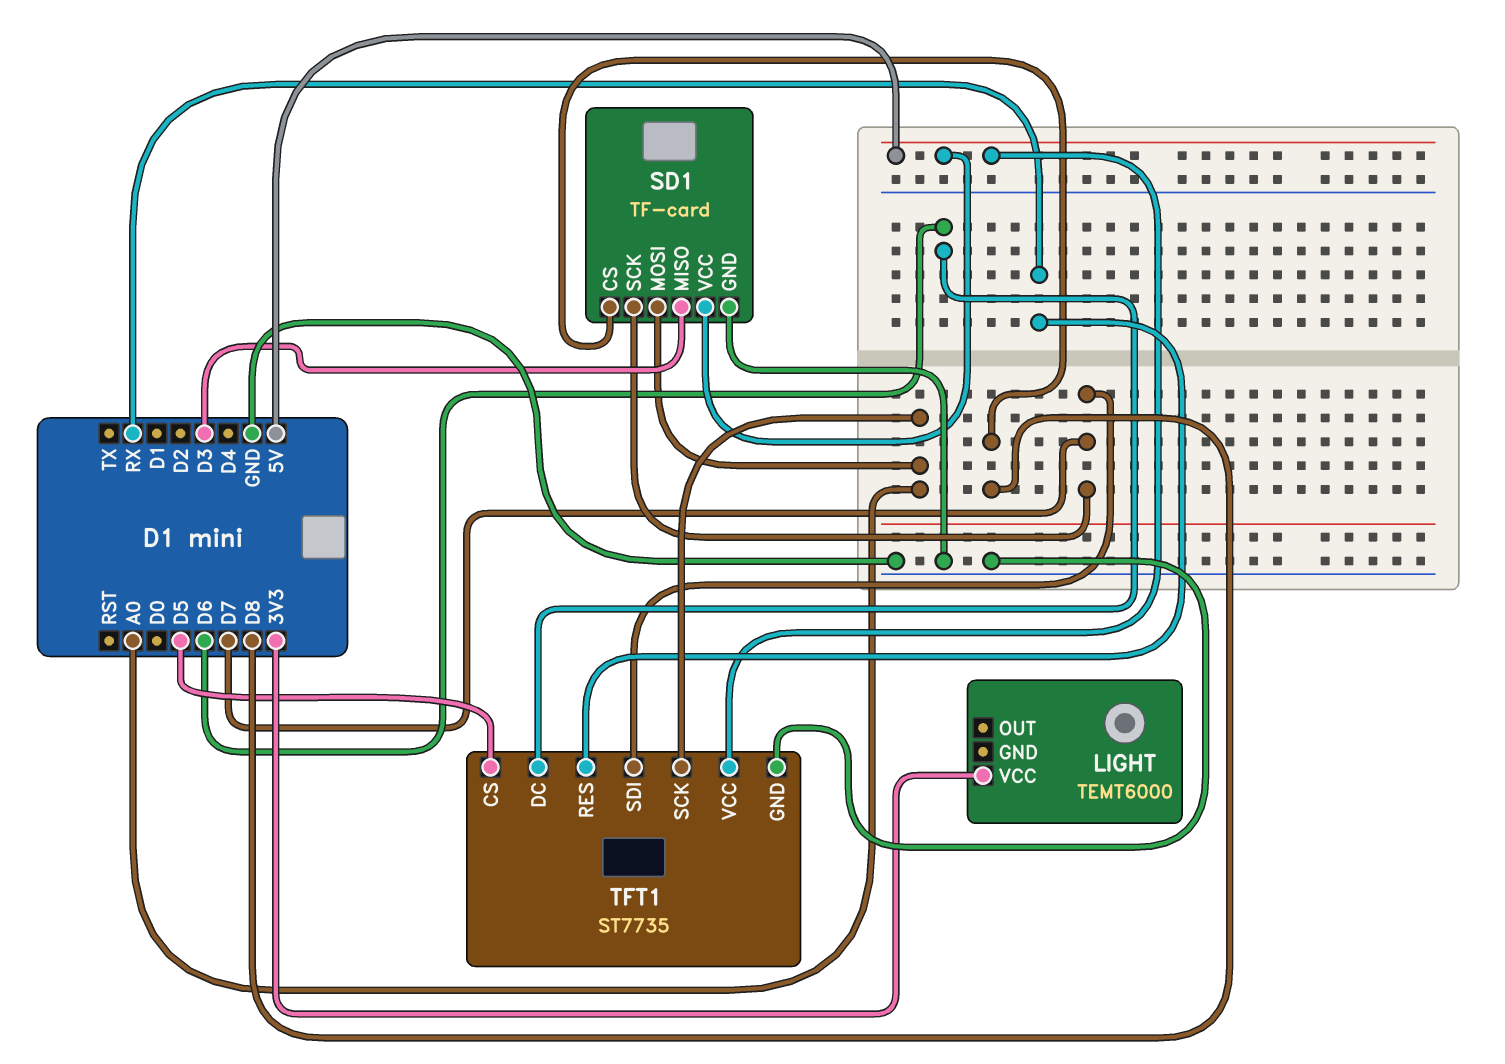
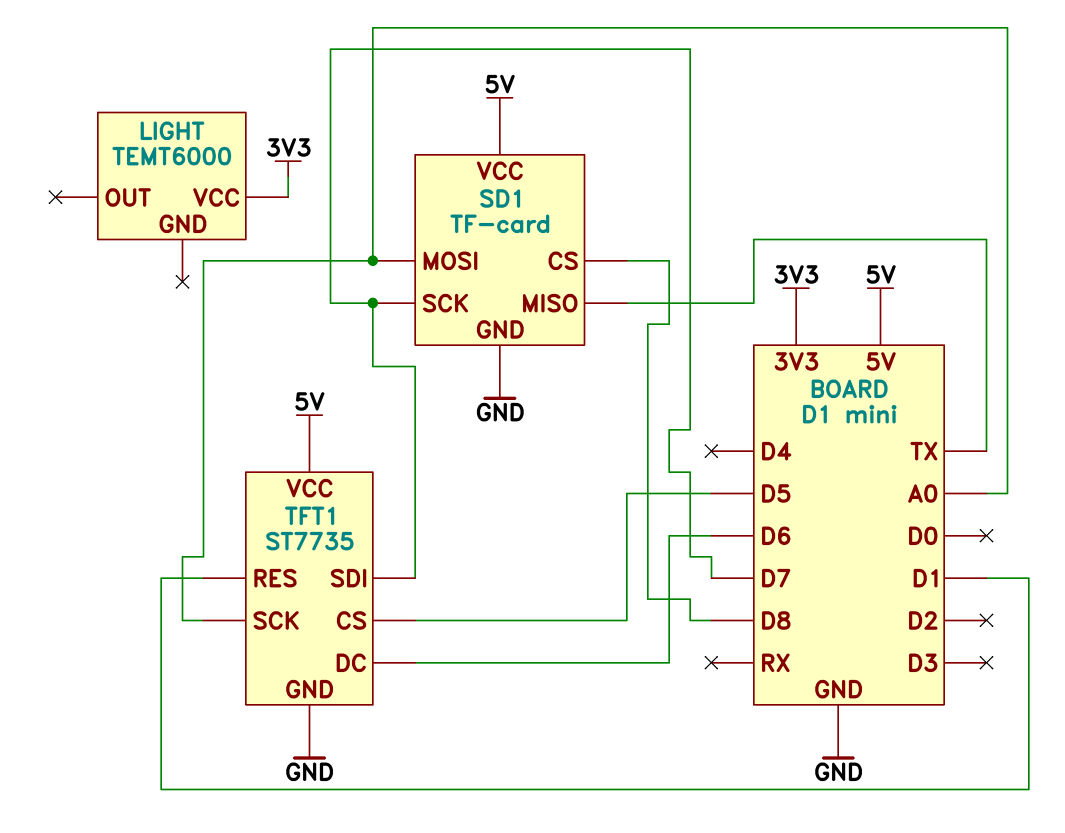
SD1 pin MISO: D3 -> TX
TFT1 pin RES: RX -> D1

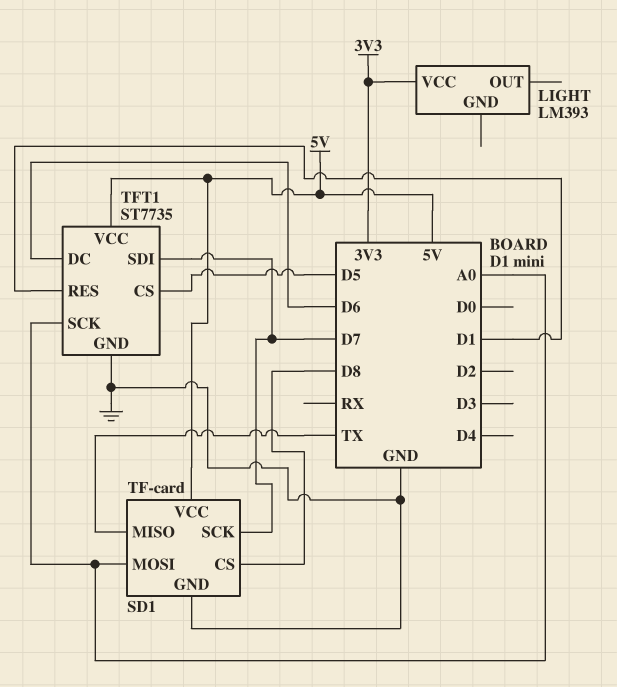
LIGHT: TEMT6000 -> LM393

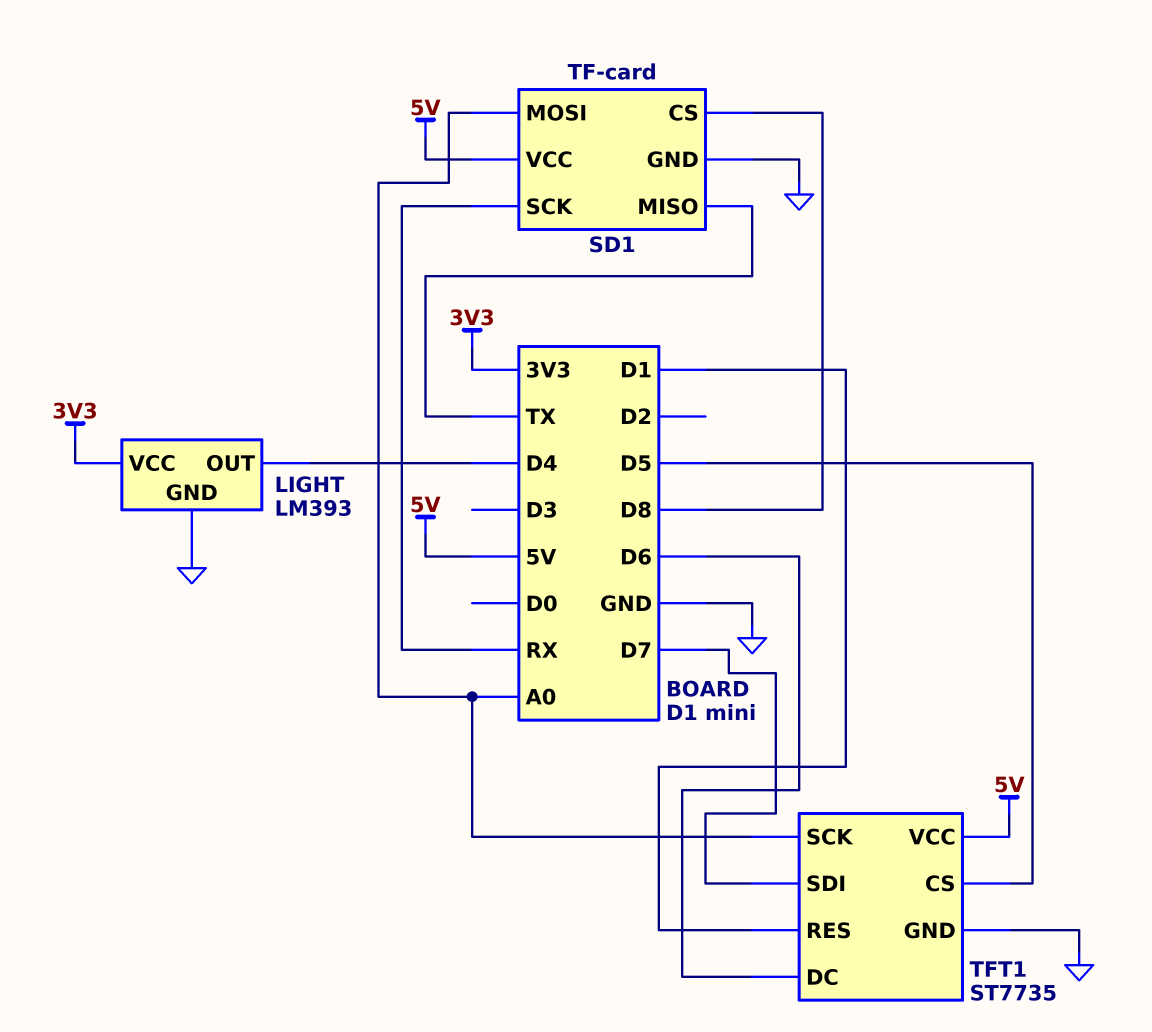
LIGHT pin GND: none -> GND
LIGHT pin OUT: none -> D4
SD1 pin SCK: D7 -> RX

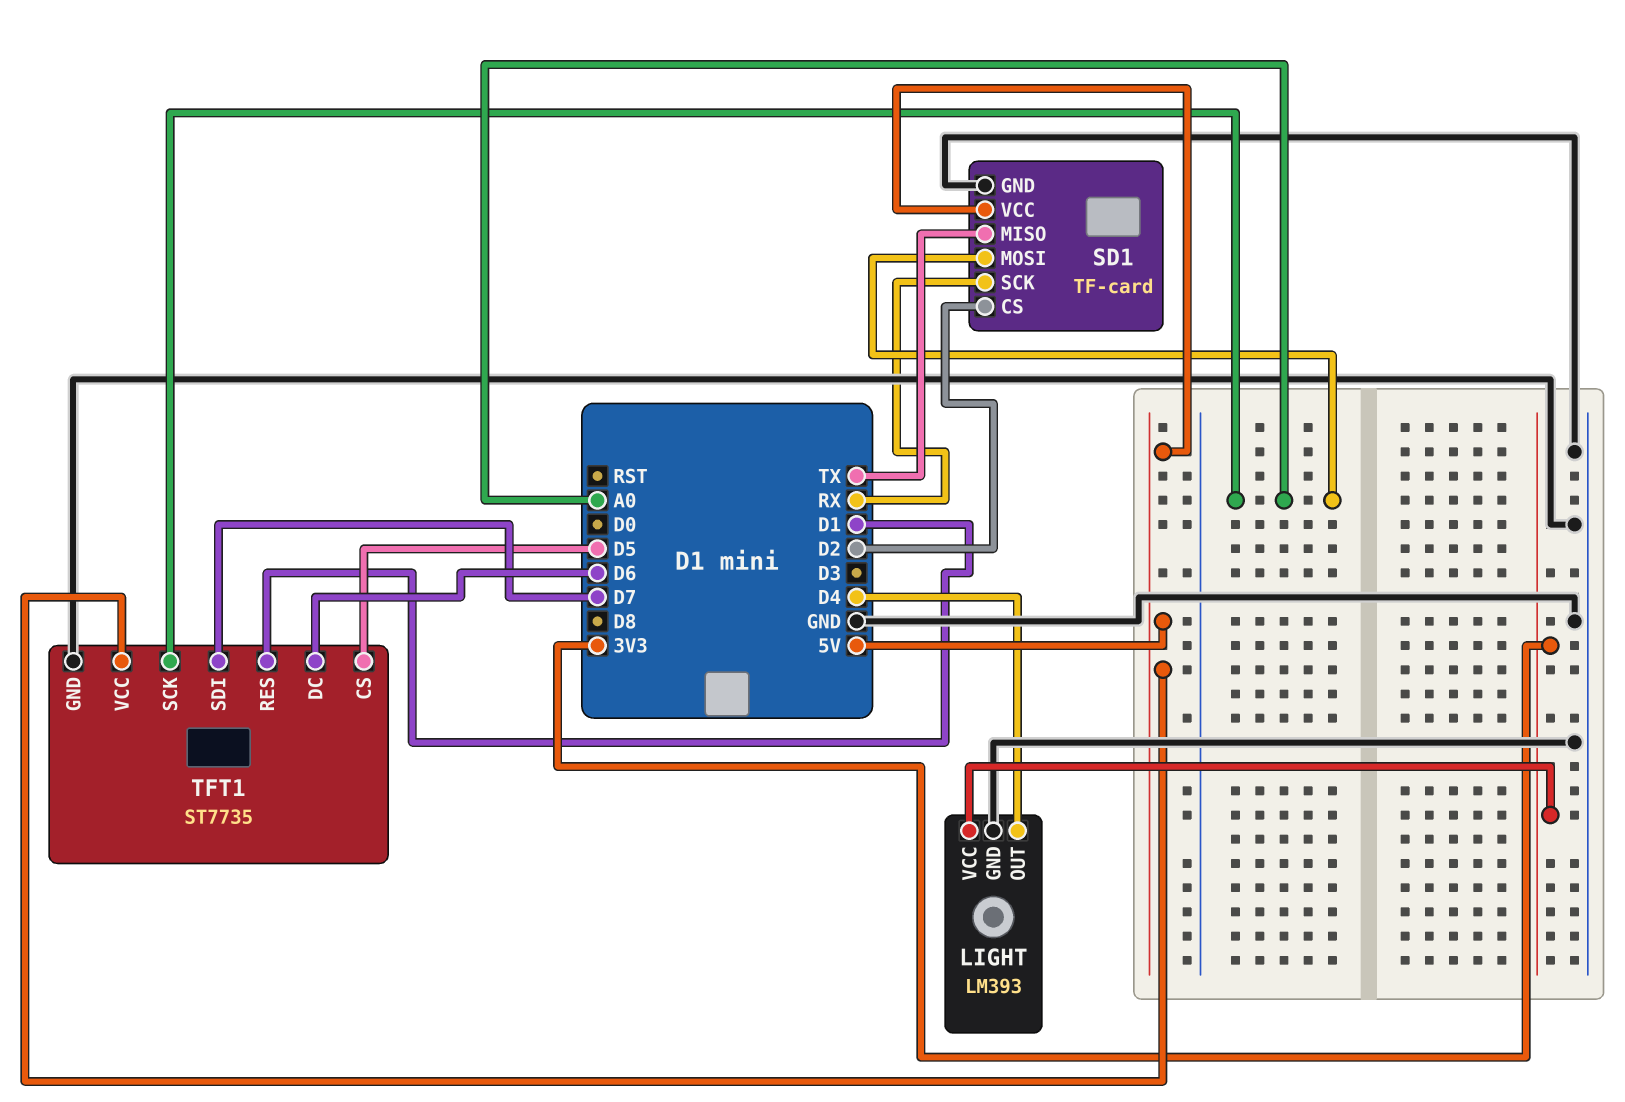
SD1 pin CS: D8 -> D2

